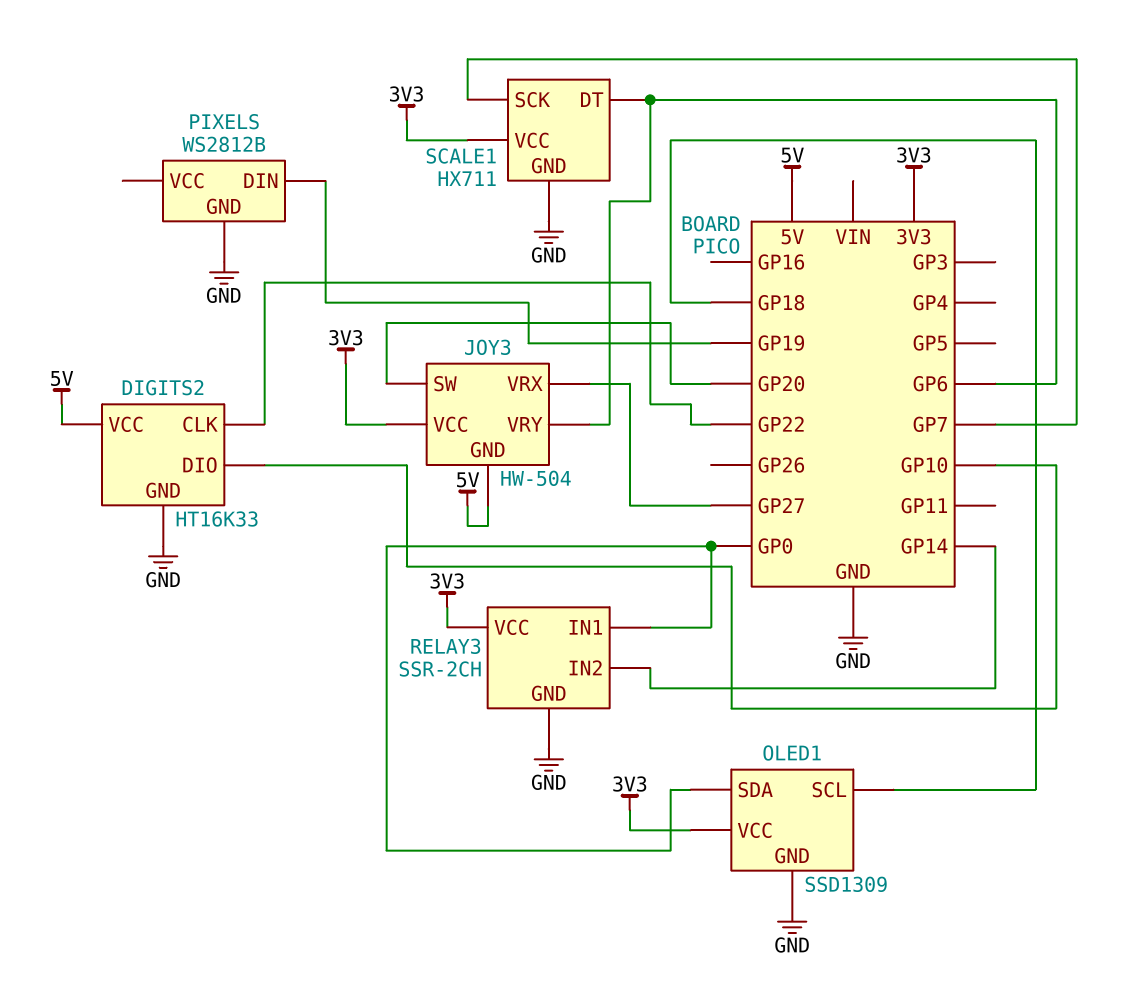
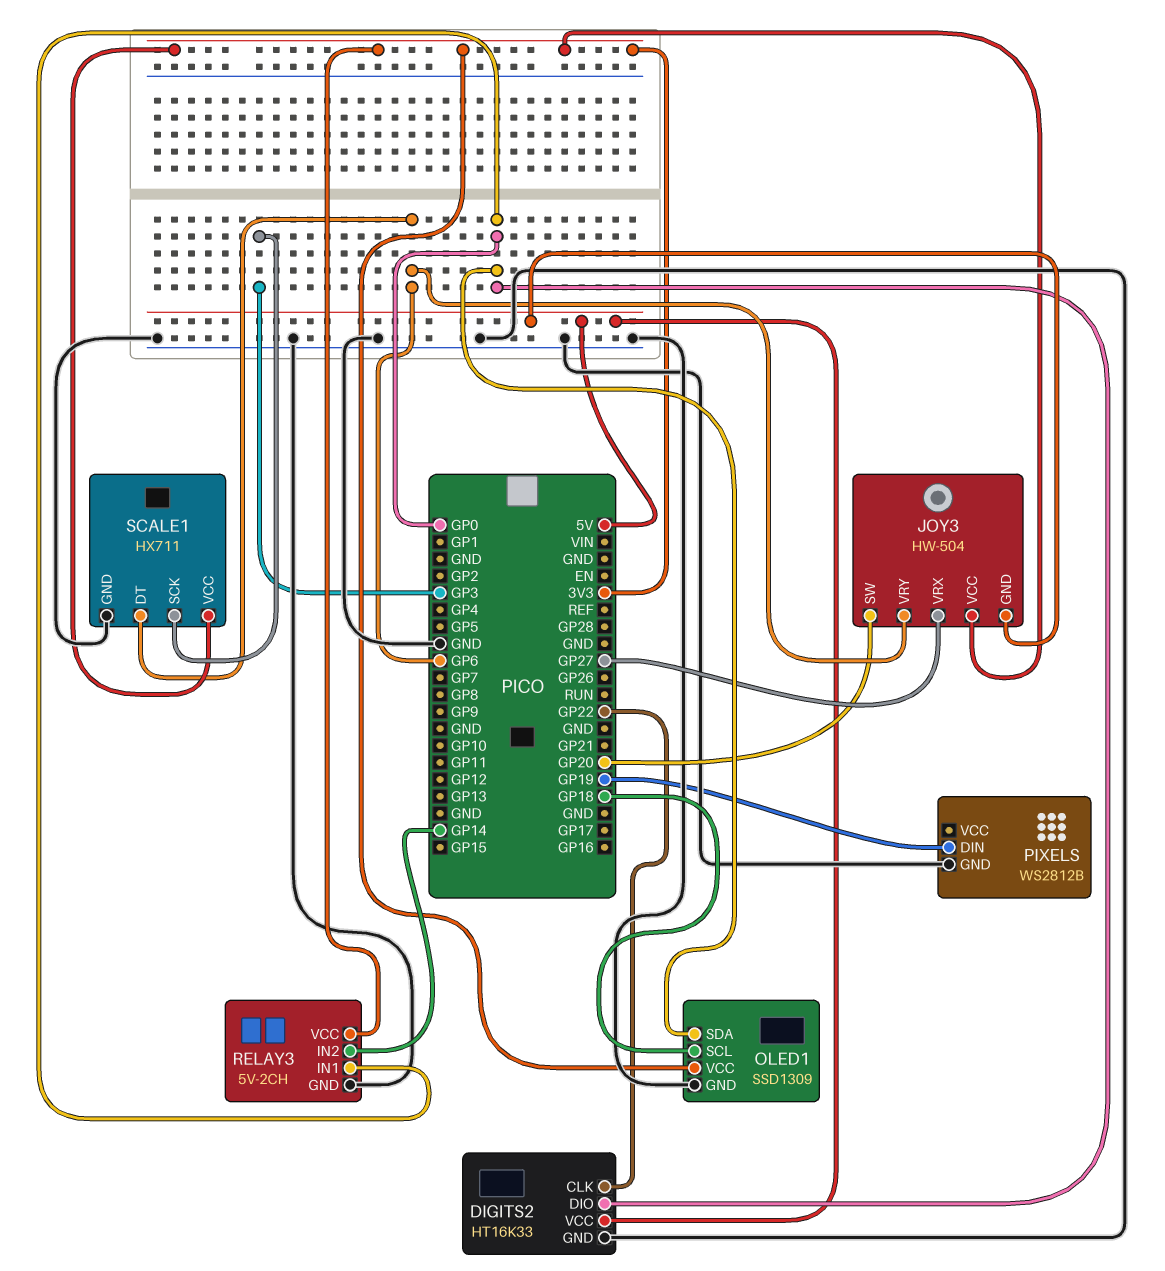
DIGITS2 pin DIO: GP10 -> GP0
RELAY3: SSR-2CH -> 5V-2CH
SCALE1 pin SCK: GP7 -> GP3

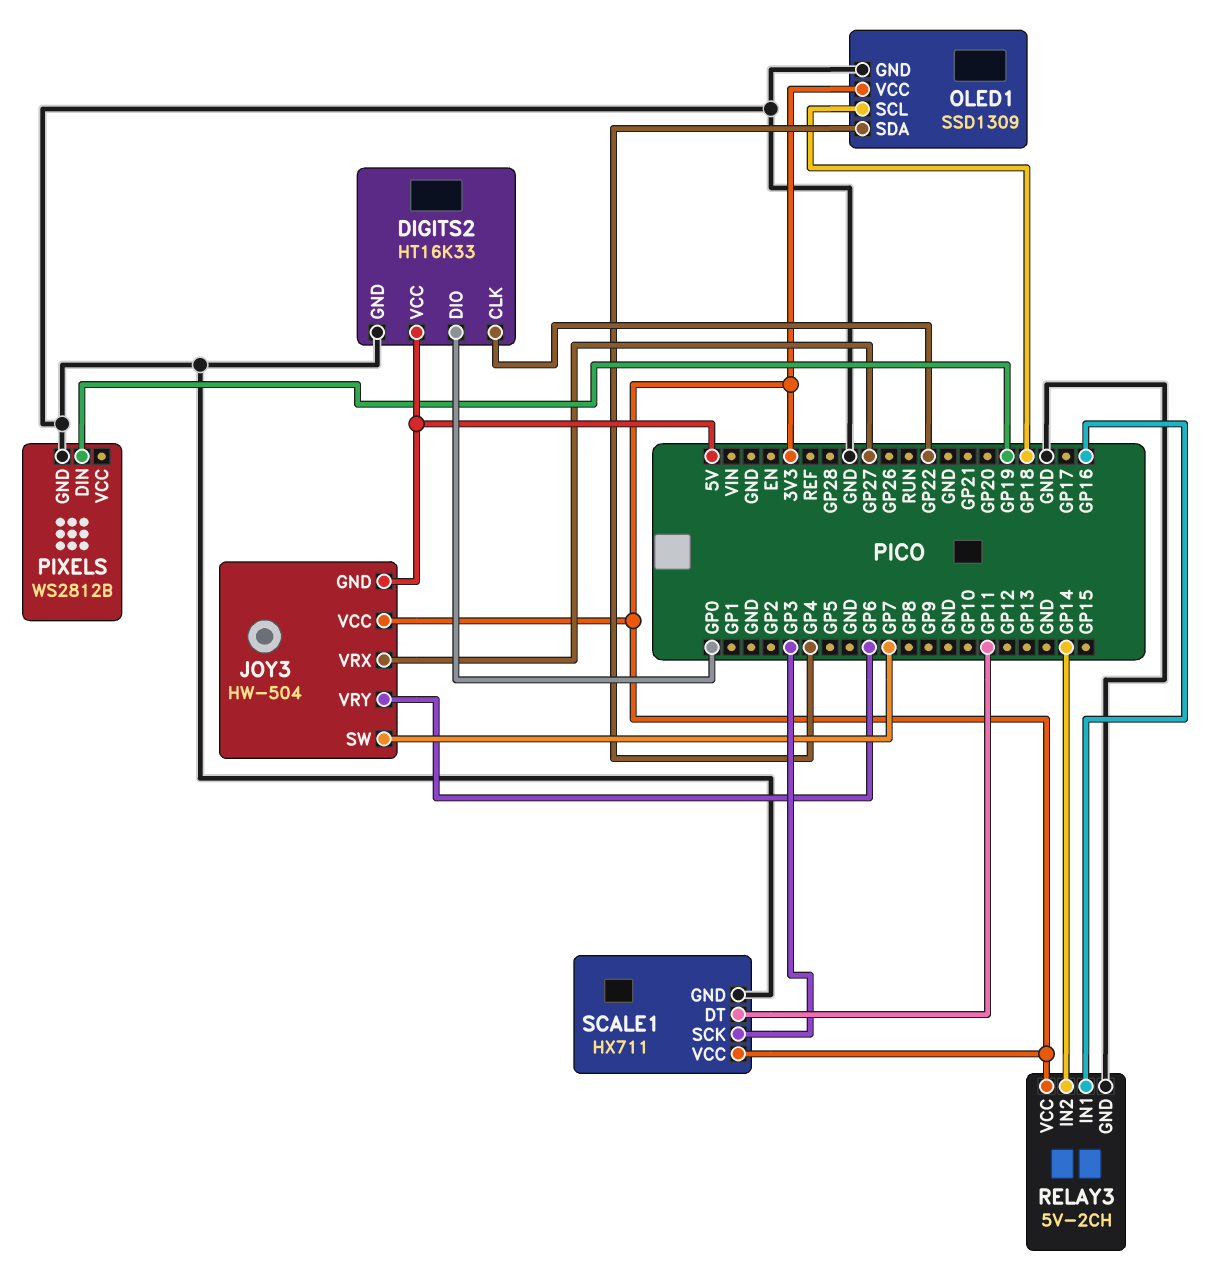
JOY3 pin SW: GP20 -> GP7
OLED1 pin SDA: GP0 -> GP4
RELAY3 pin IN1: GP0 -> GP16
SCALE1 pin DT: GP6 -> GP11

